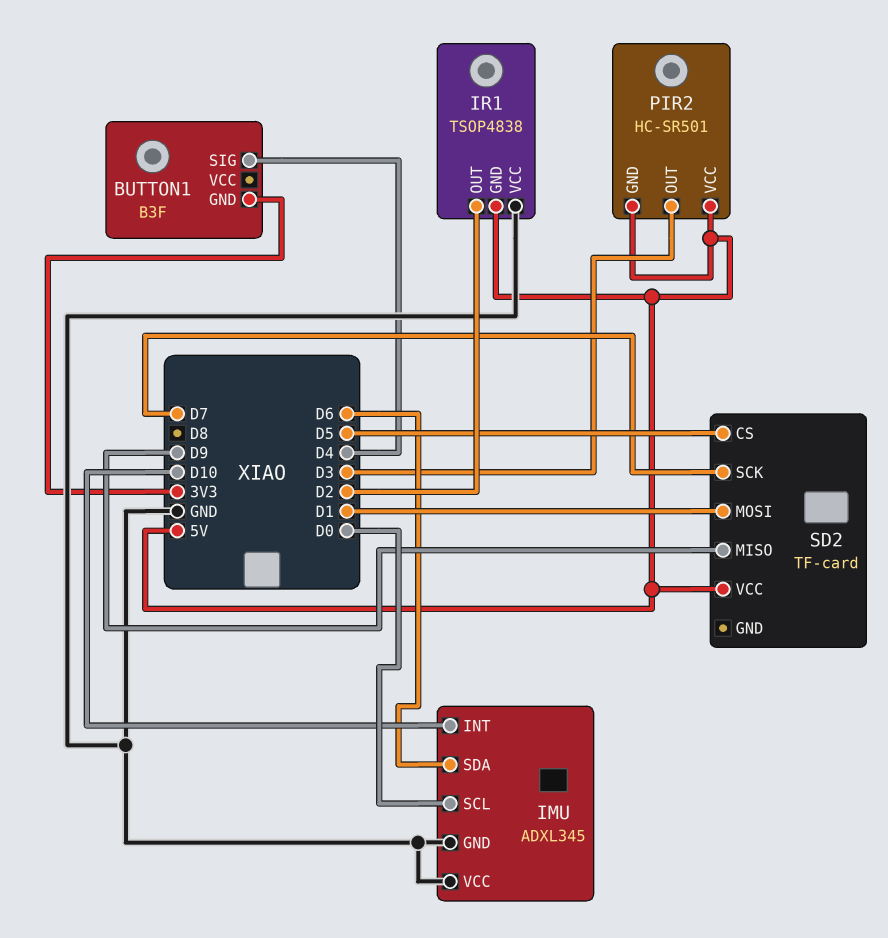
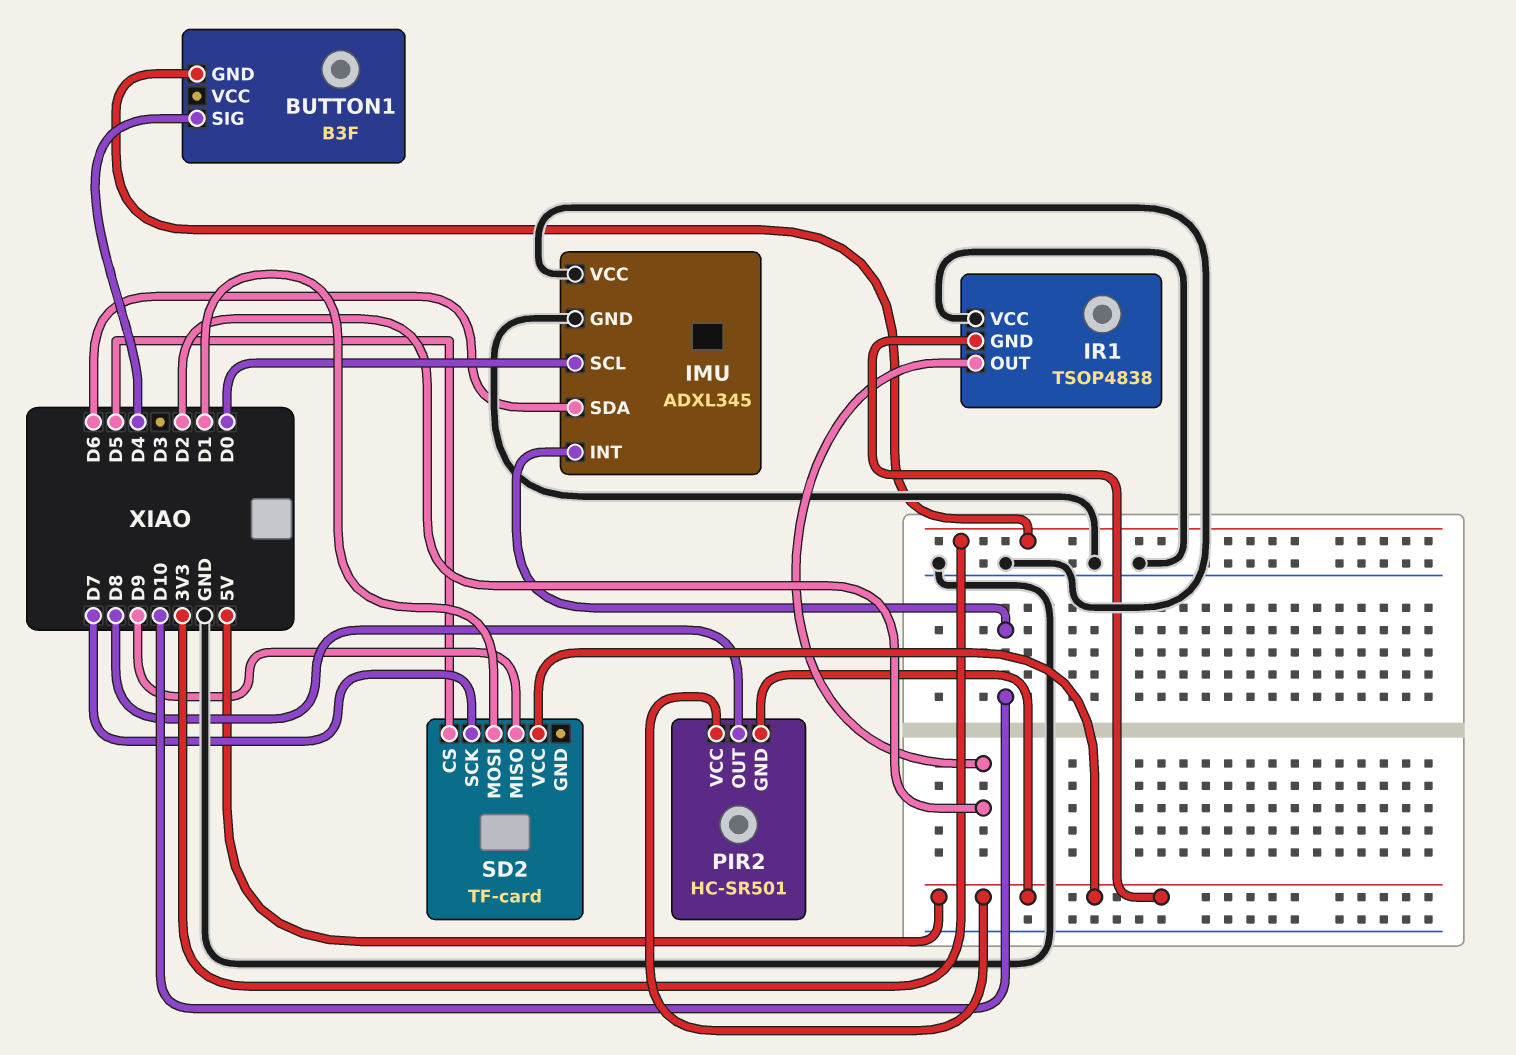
PIR2 pin OUT: D3 -> D8

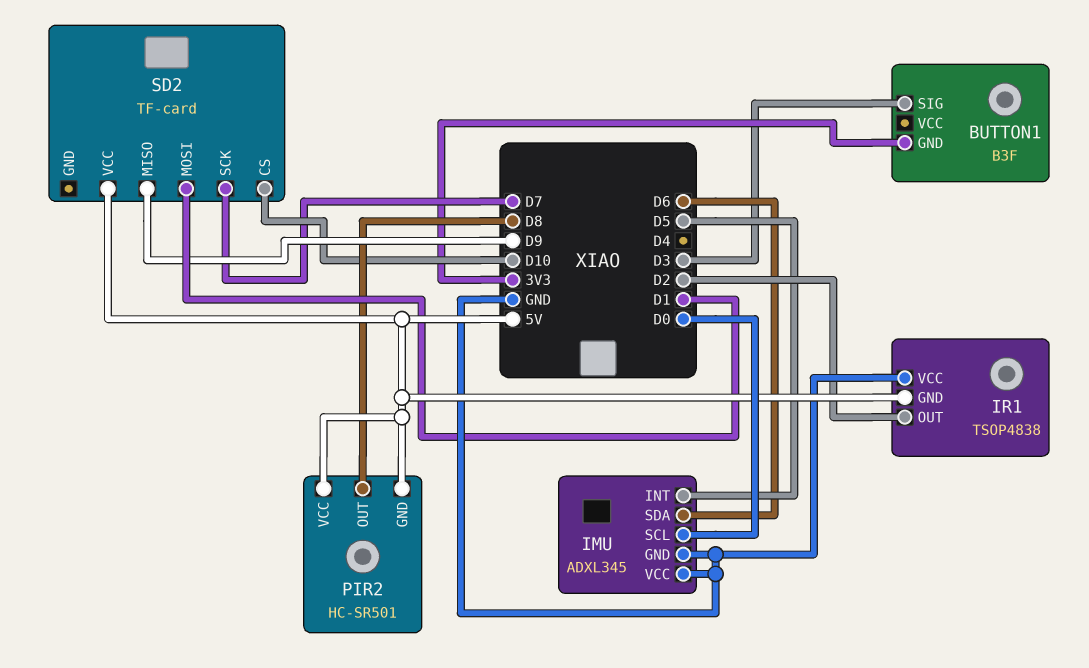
BUTTON1 pin SIG: D4 -> D3
IMU pin INT: D10 -> D5
SD2 pin CS: D5 -> D10

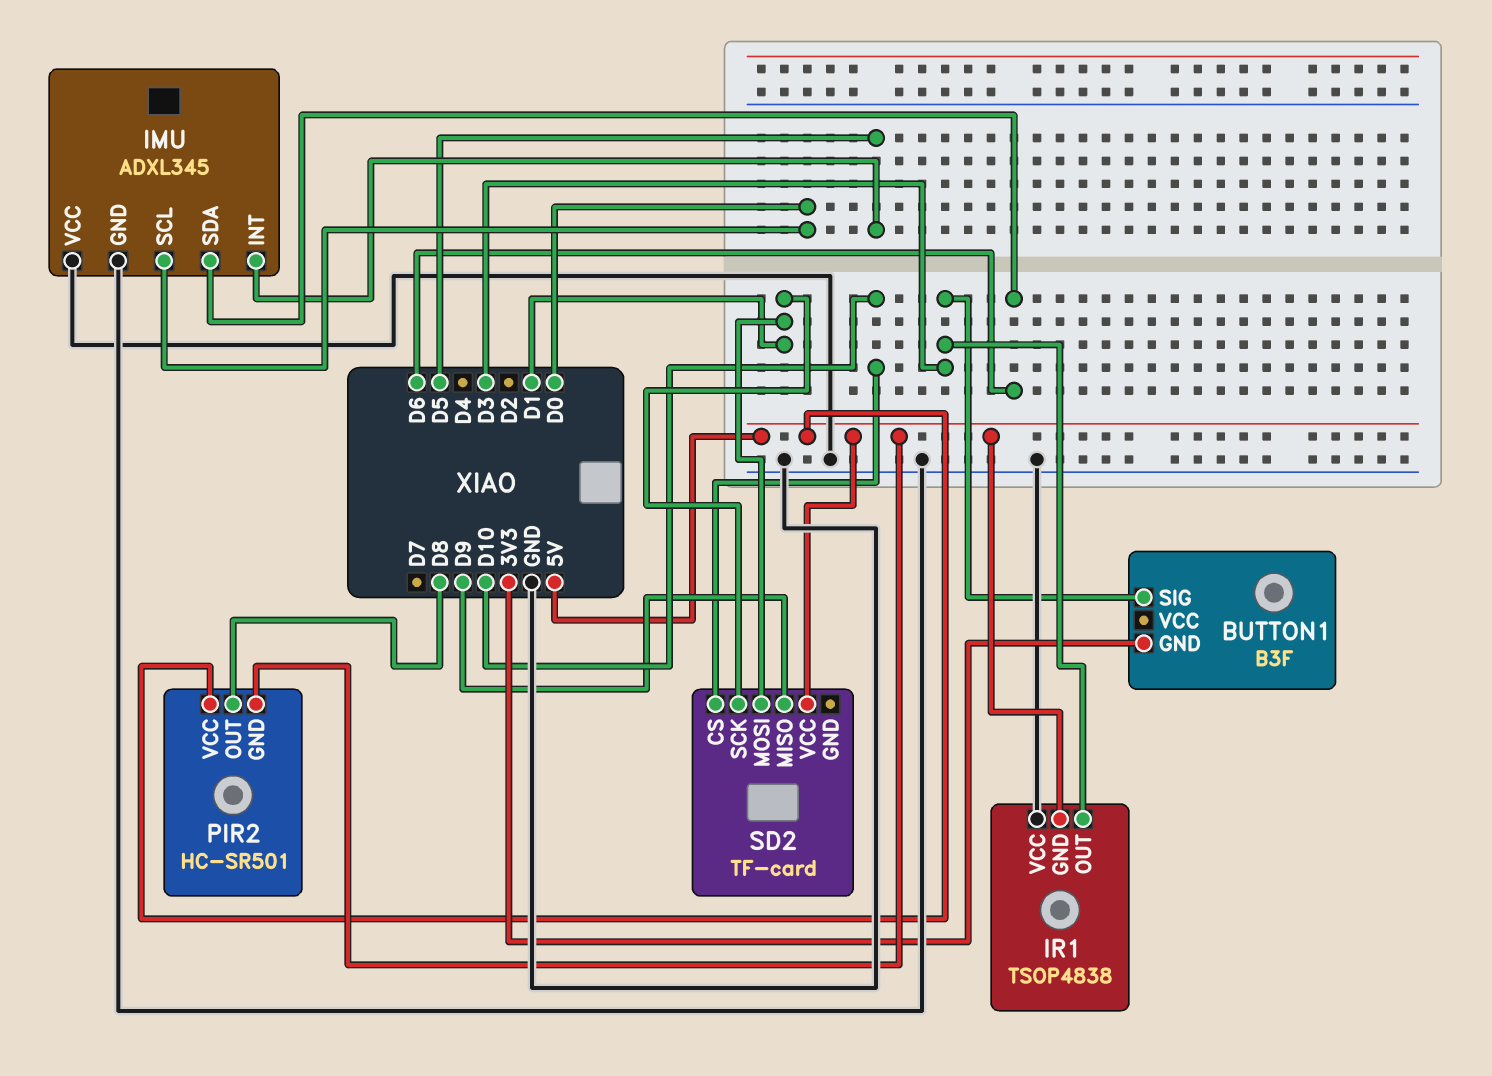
IR1 pin OUT: D2 -> D3
SD2 pin SCK: D7 -> D1

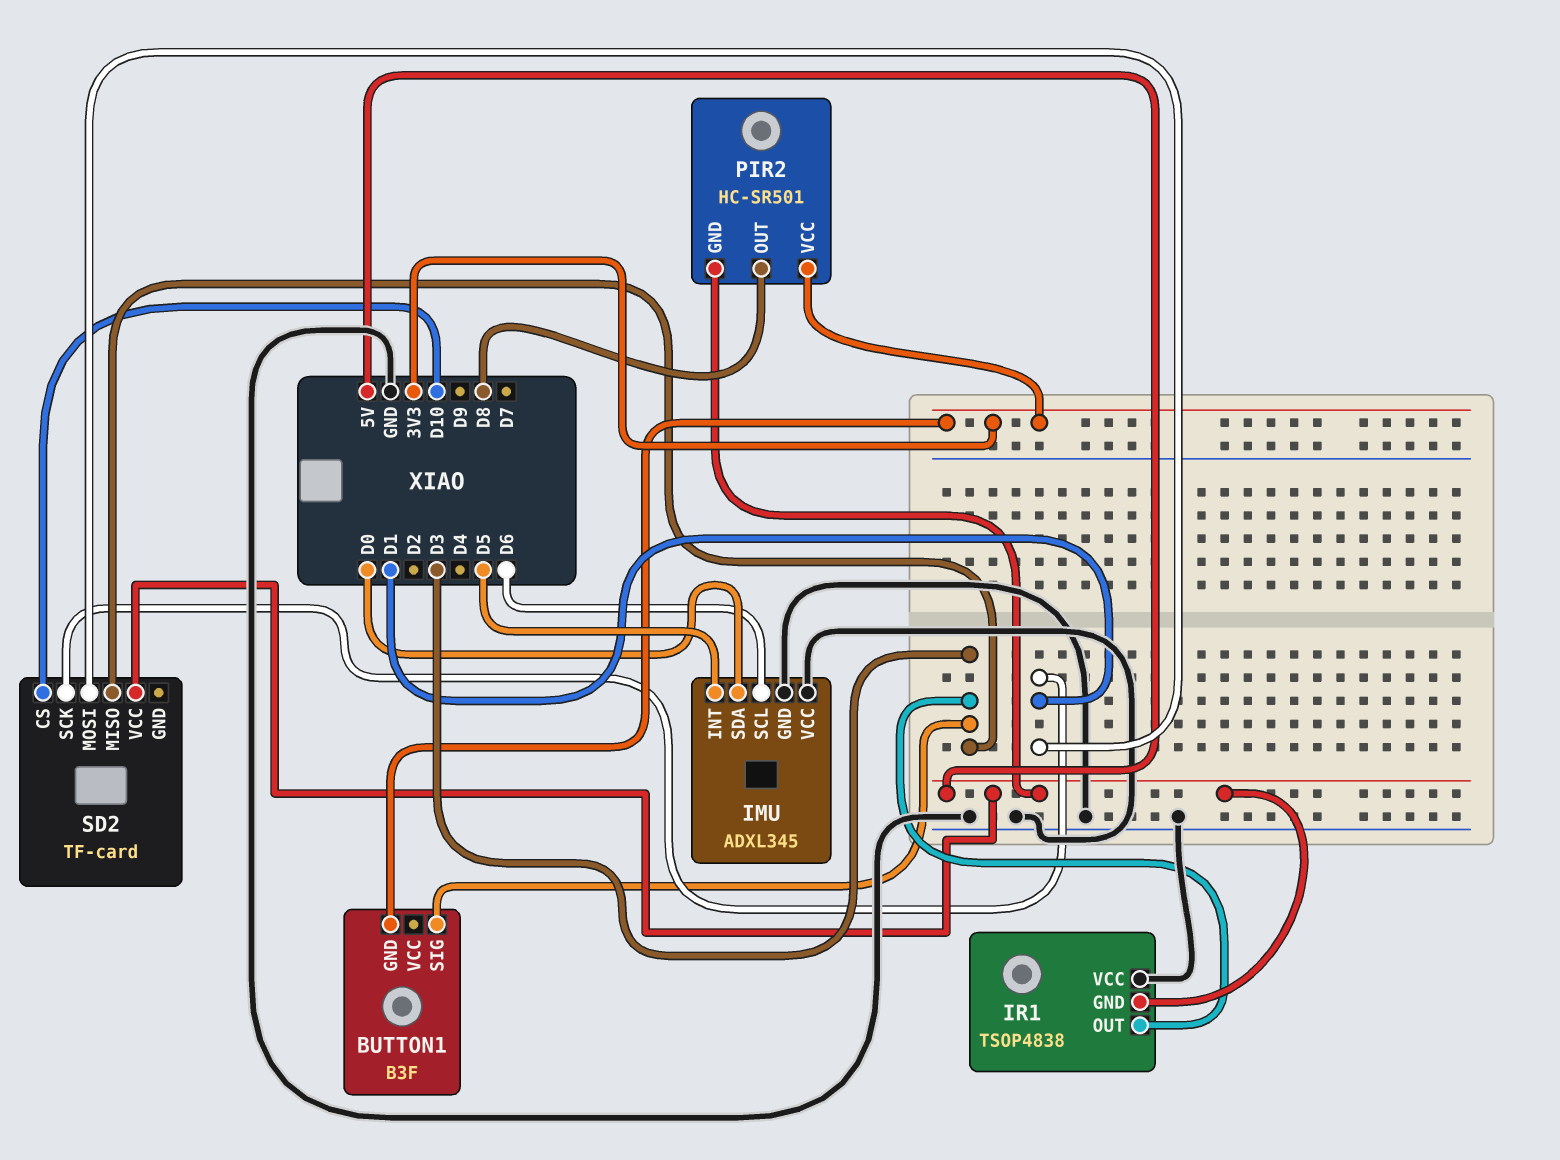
IMU pin SCL: D0 -> D6
IMU pin SDA: D6 -> D0
PIR2 pin VCC: 5V -> 3V3
SD2 pin MISO: D9 -> D3

